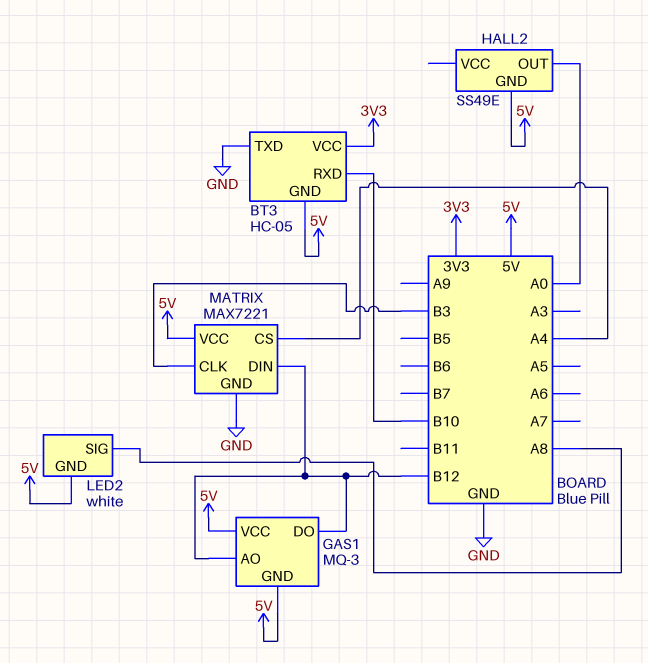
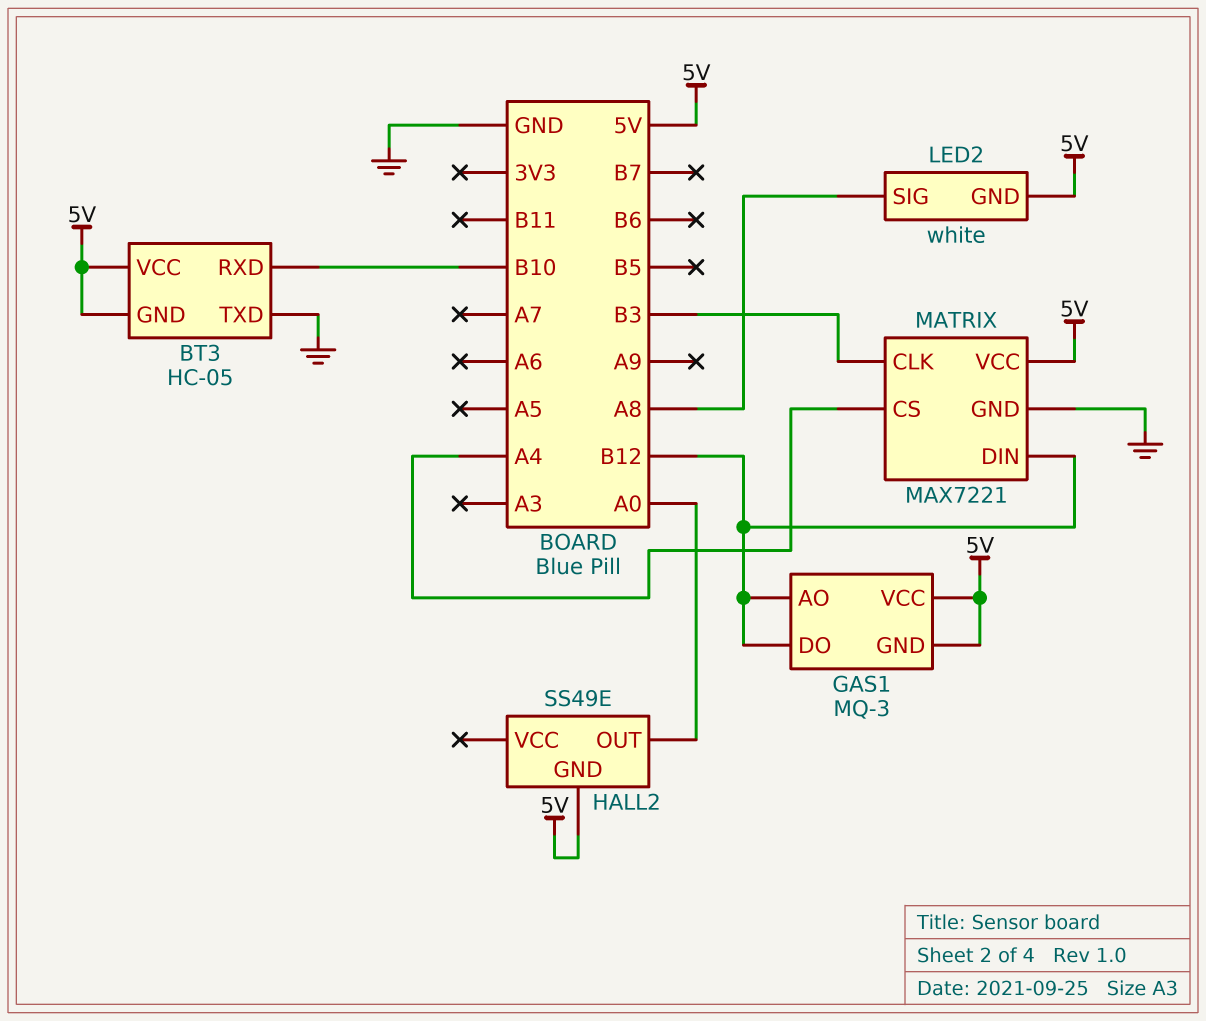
BT3 pin VCC: 3V3 -> 5V

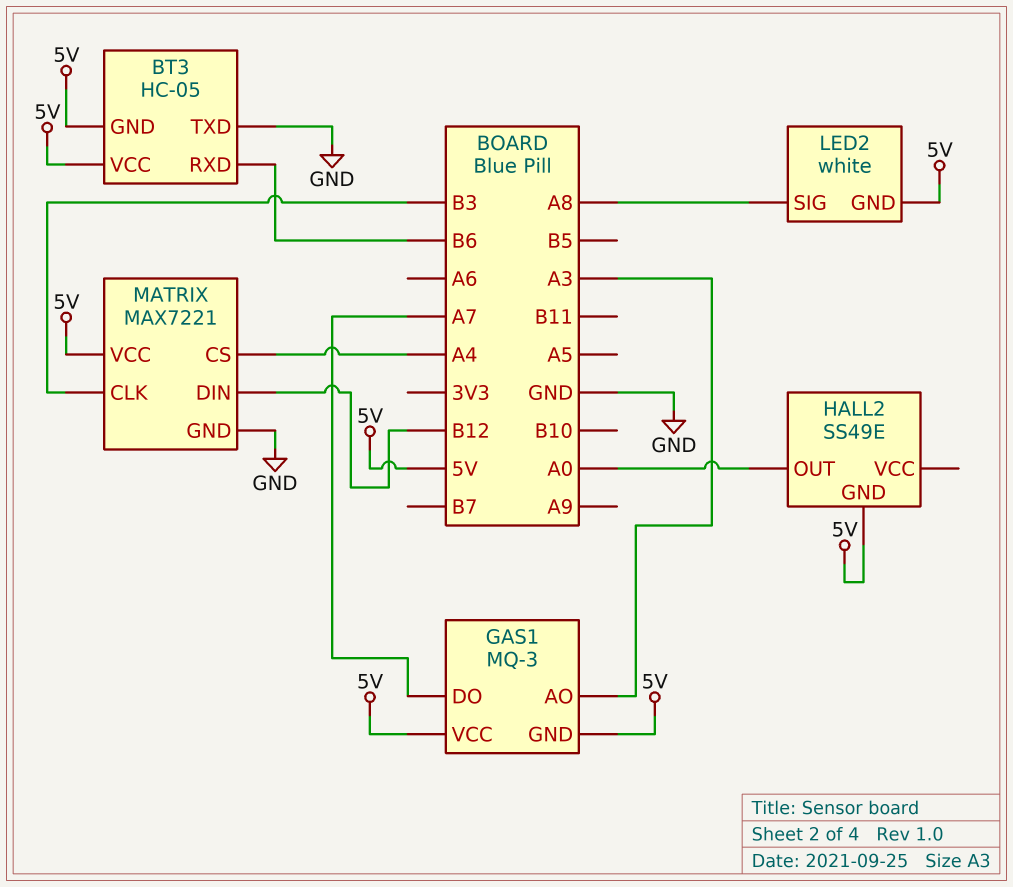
BT3 pin RXD: B10 -> B6
GAS1 pin AO: B12 -> A3
GAS1 pin DO: B12 -> A7

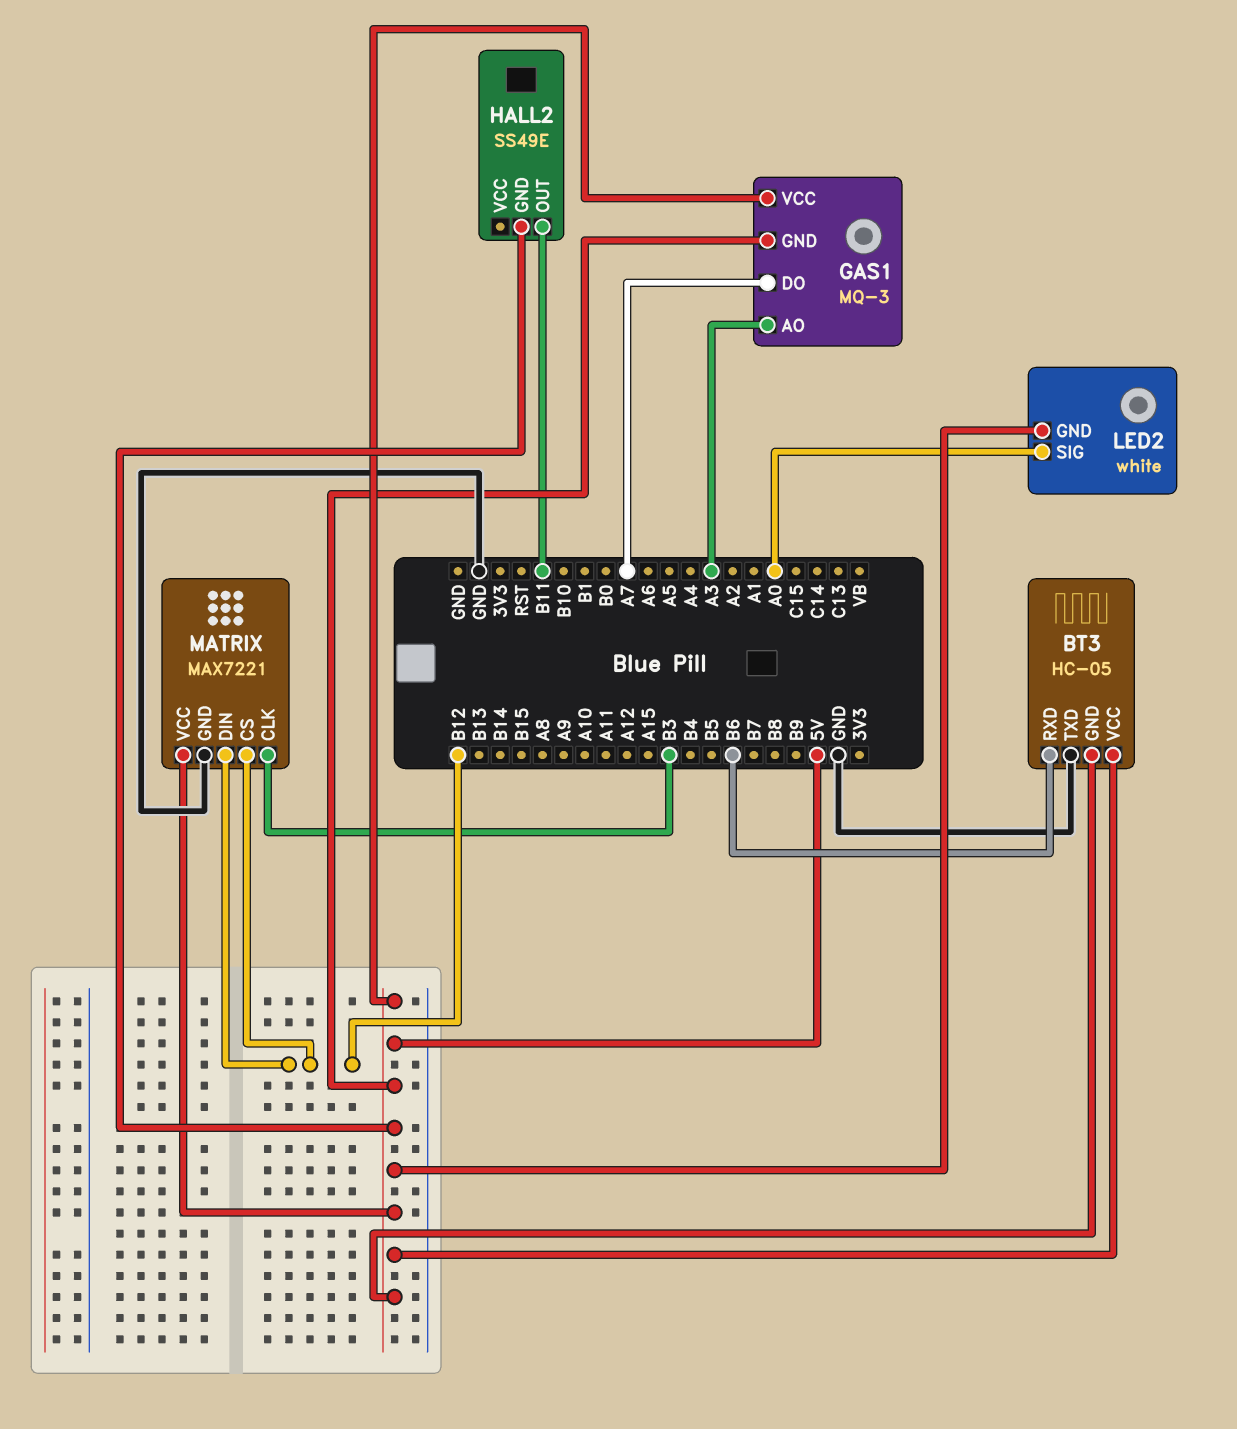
HALL2 pin OUT: A0 -> B11
LED2 pin SIG: A8 -> A0
MATRIX pin CS: A4 -> B12

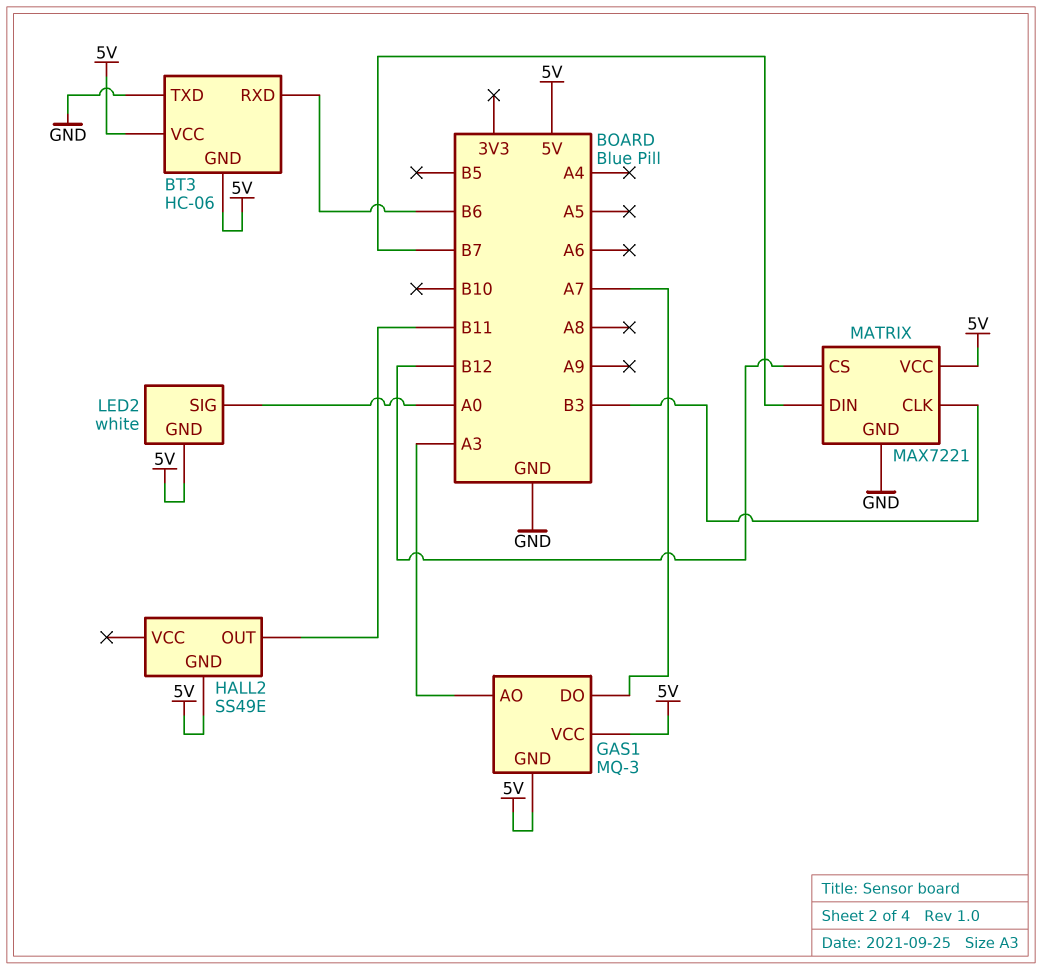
BT3: HC-05 -> HC-06
MATRIX pin DIN: B12 -> B7

